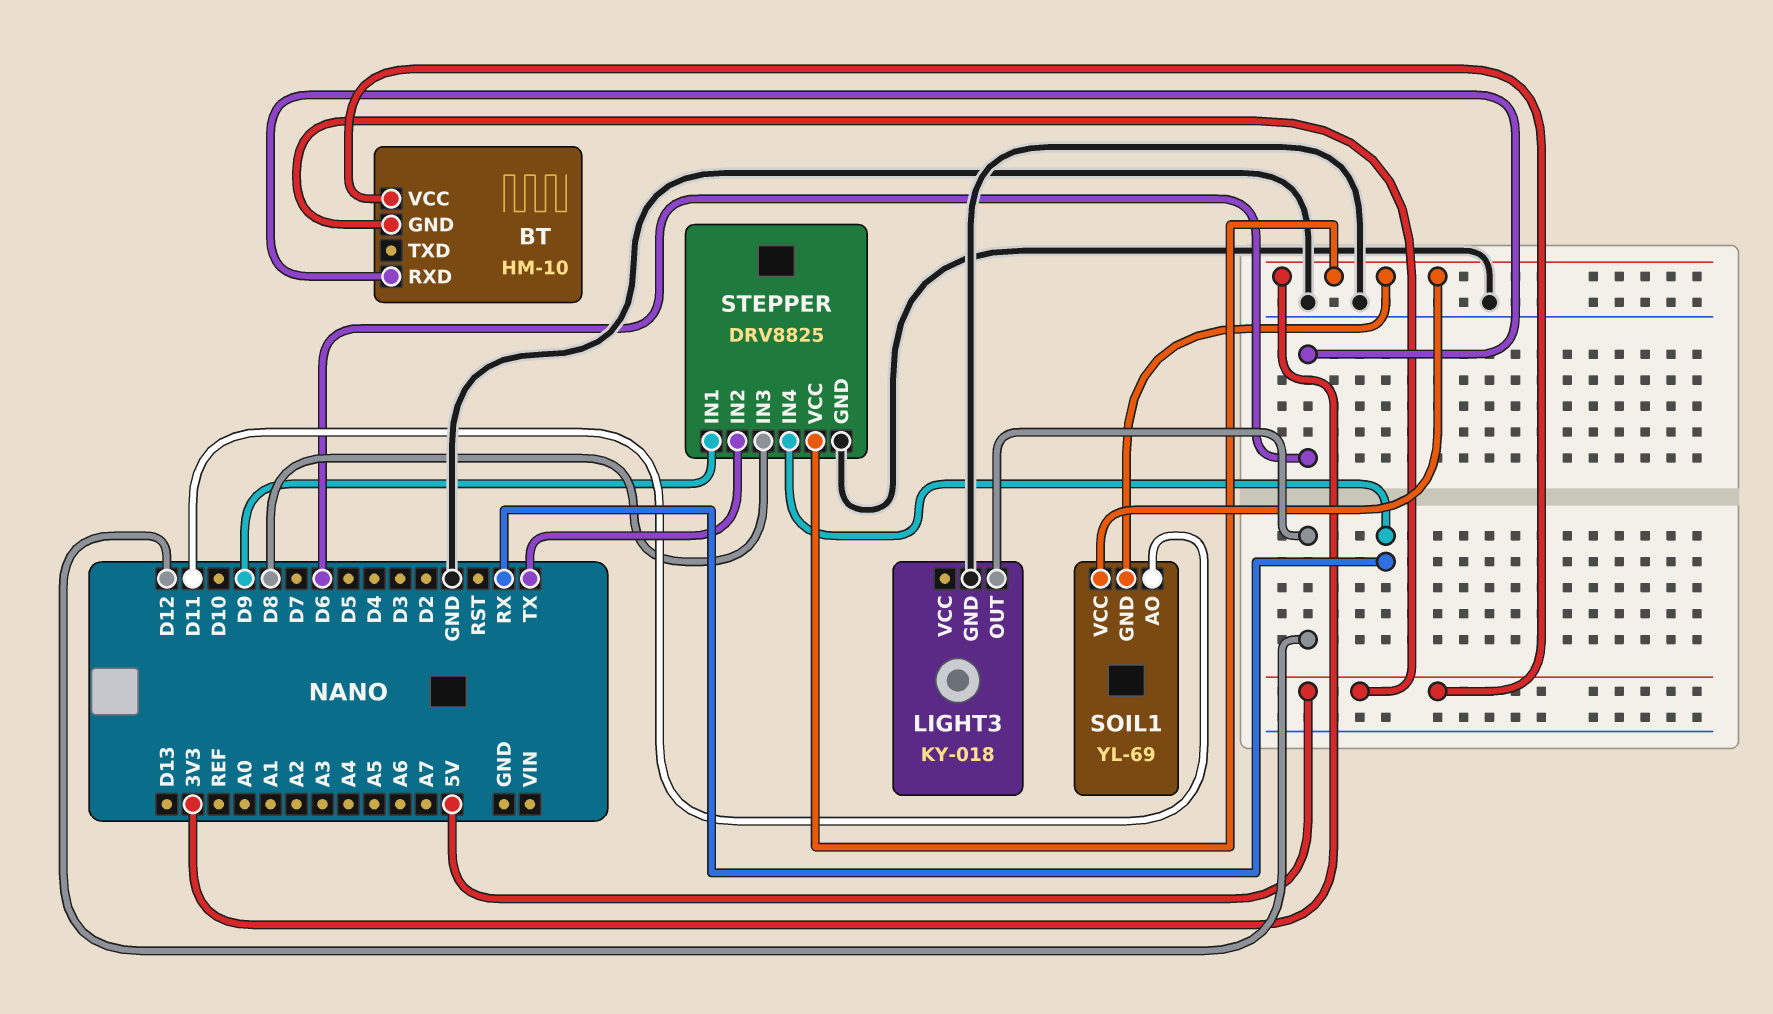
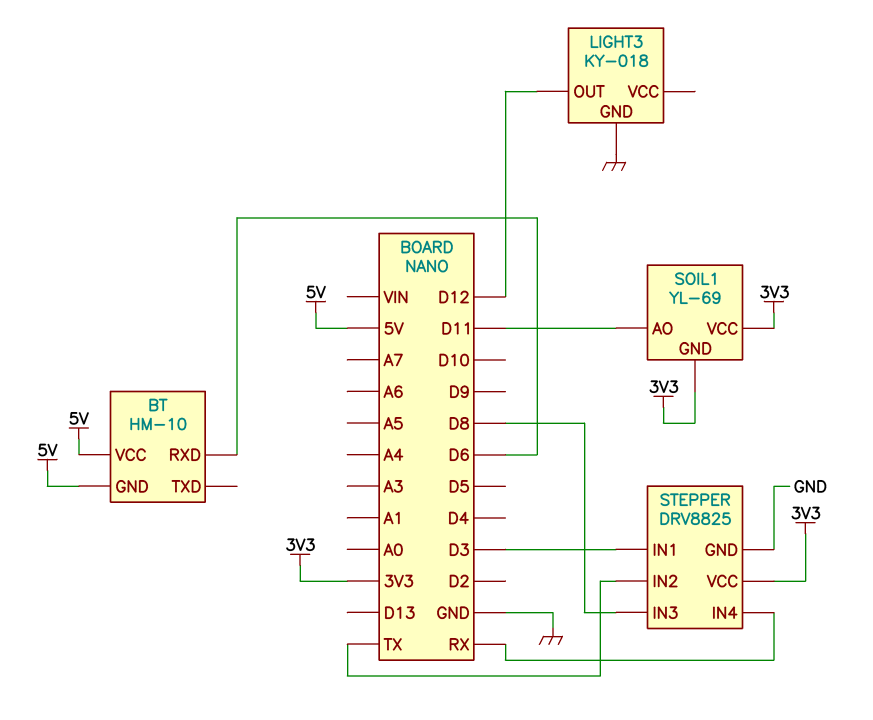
STEPPER pin IN1: D9 -> D3

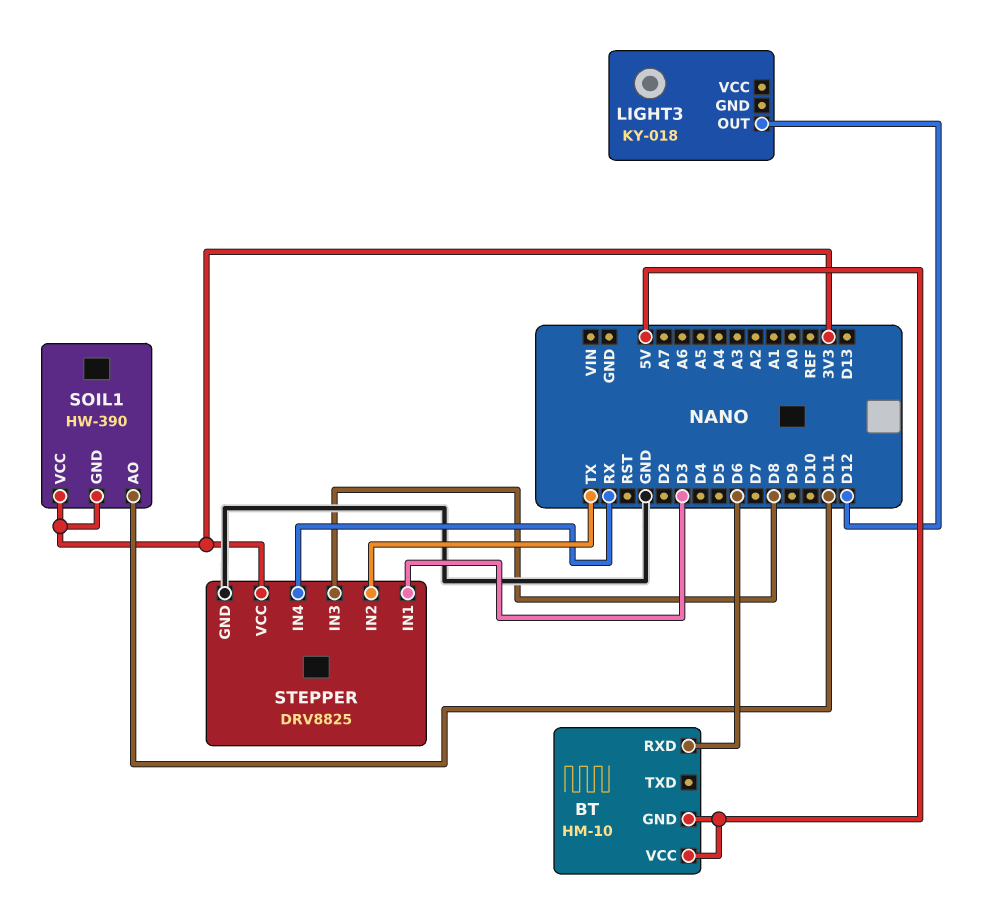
LIGHT3 pin GND: GND -> none
SOIL1: YL-69 -> HW-390

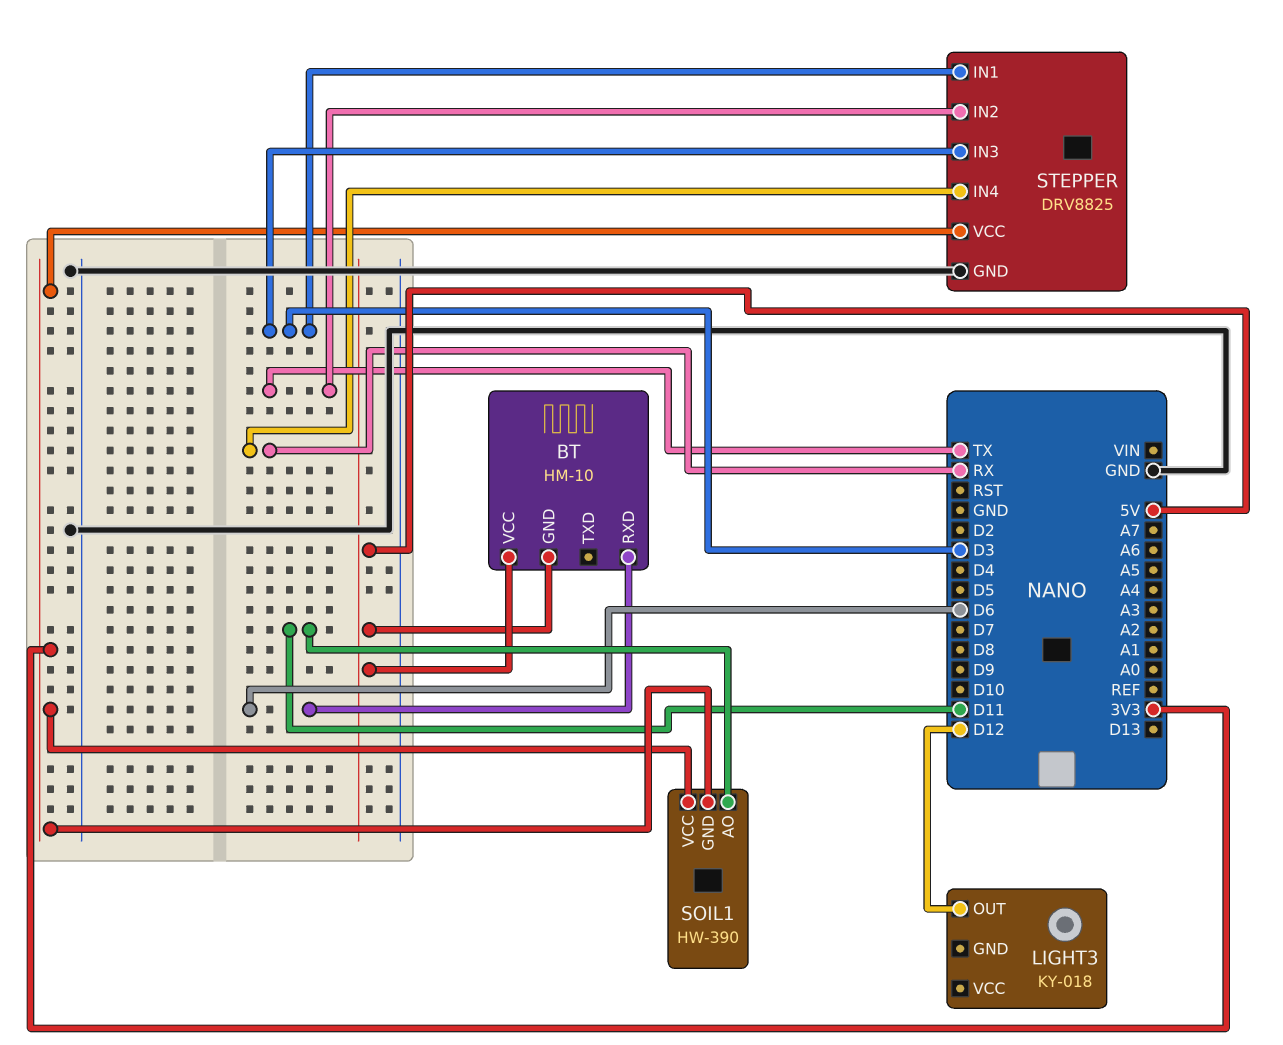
STEPPER pin IN3: D8 -> D3

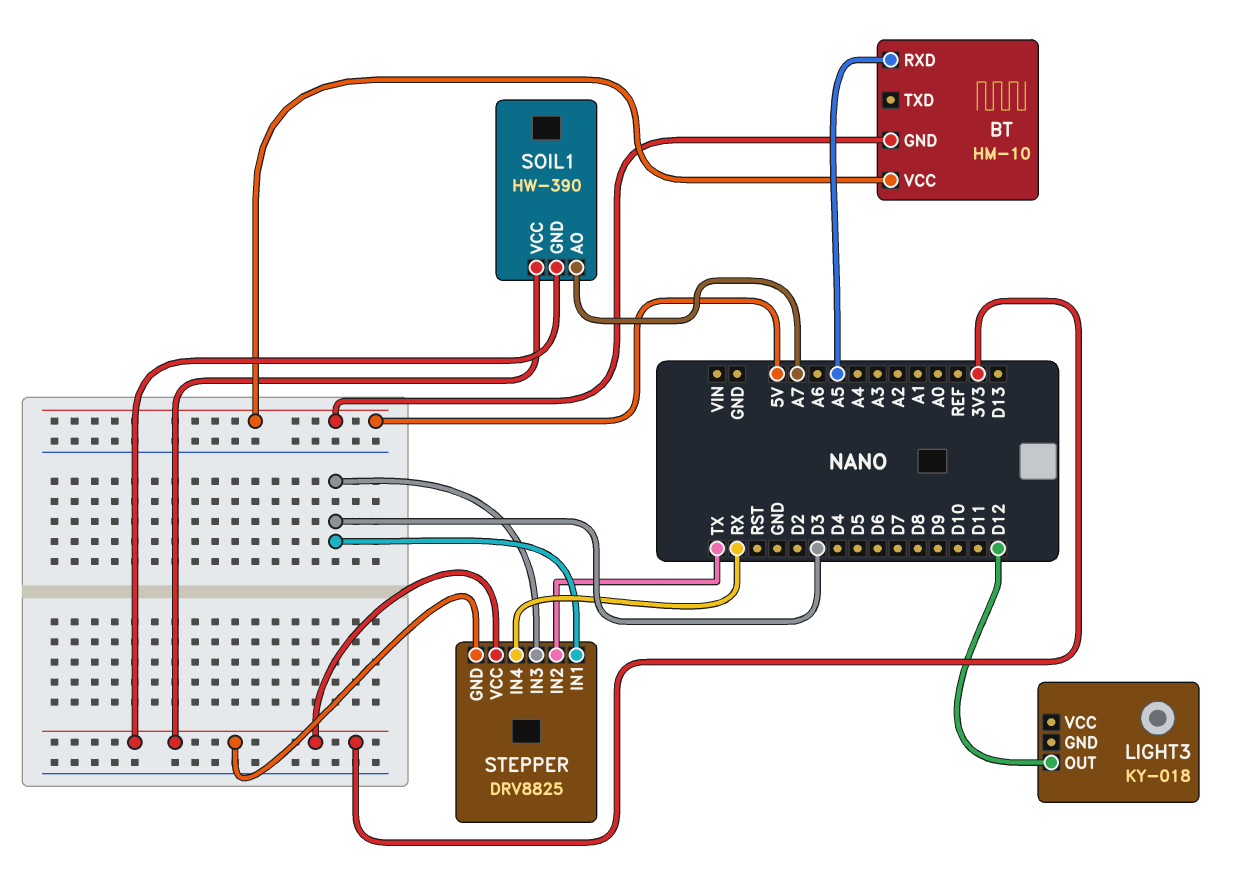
BT pin RXD: D6 -> A5
SOIL1 pin AO: D11 -> A7
STEPPER pin GND: GND -> 3V3

